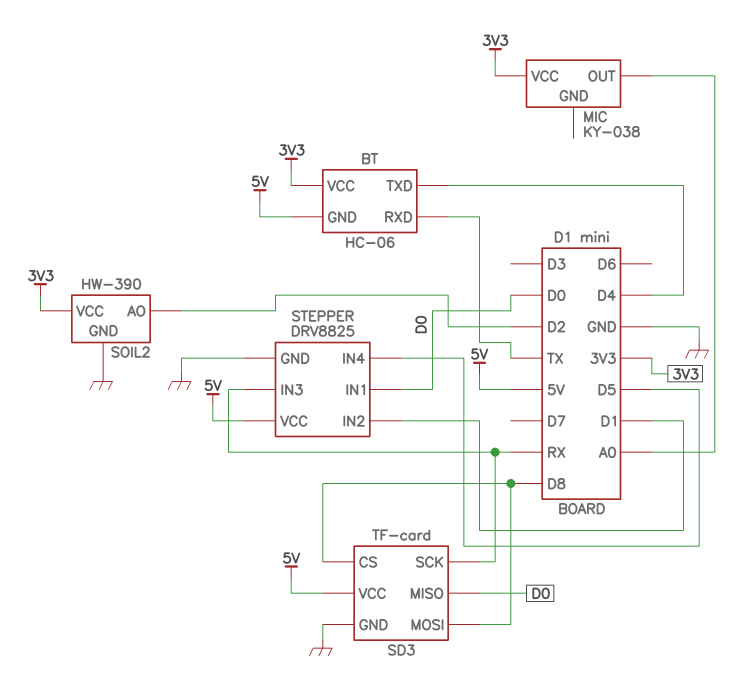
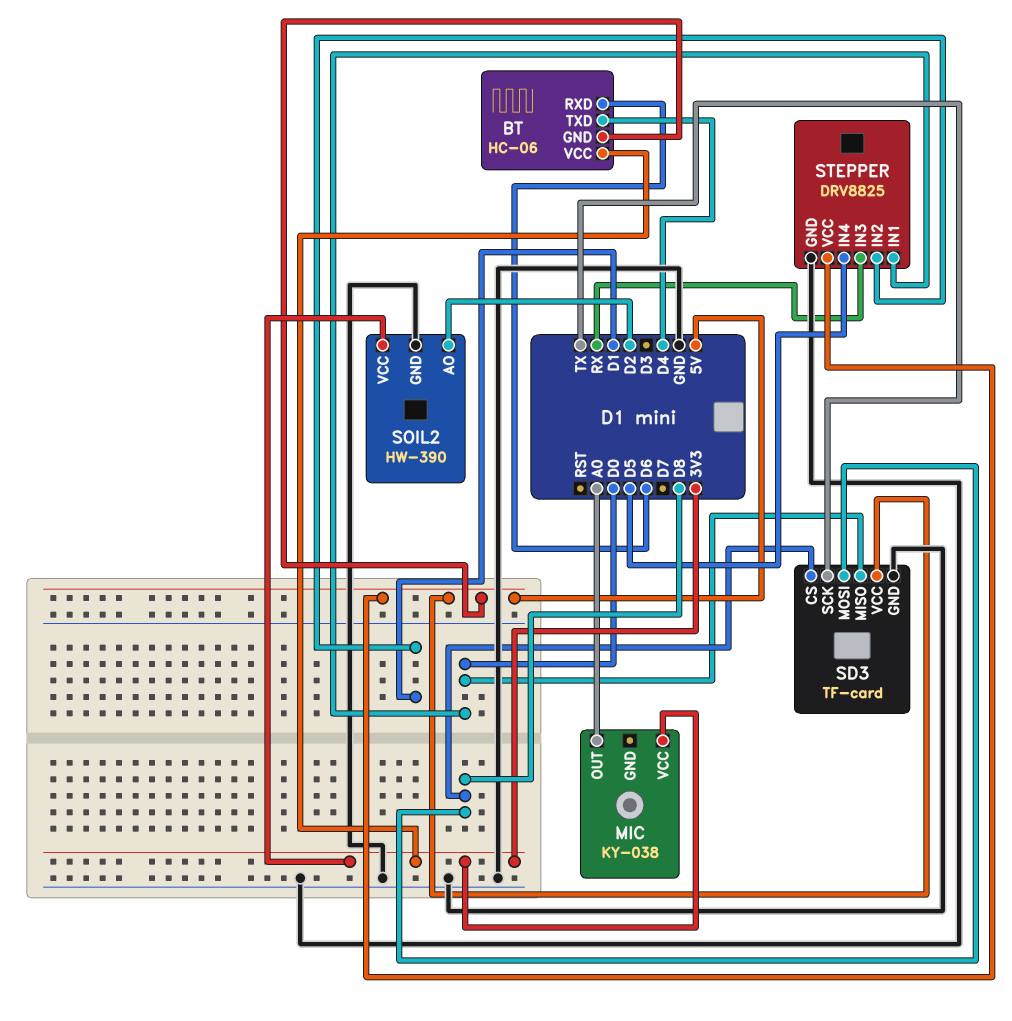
BT pin RXD: TX -> D6
SD3 pin SCK: RX -> TX

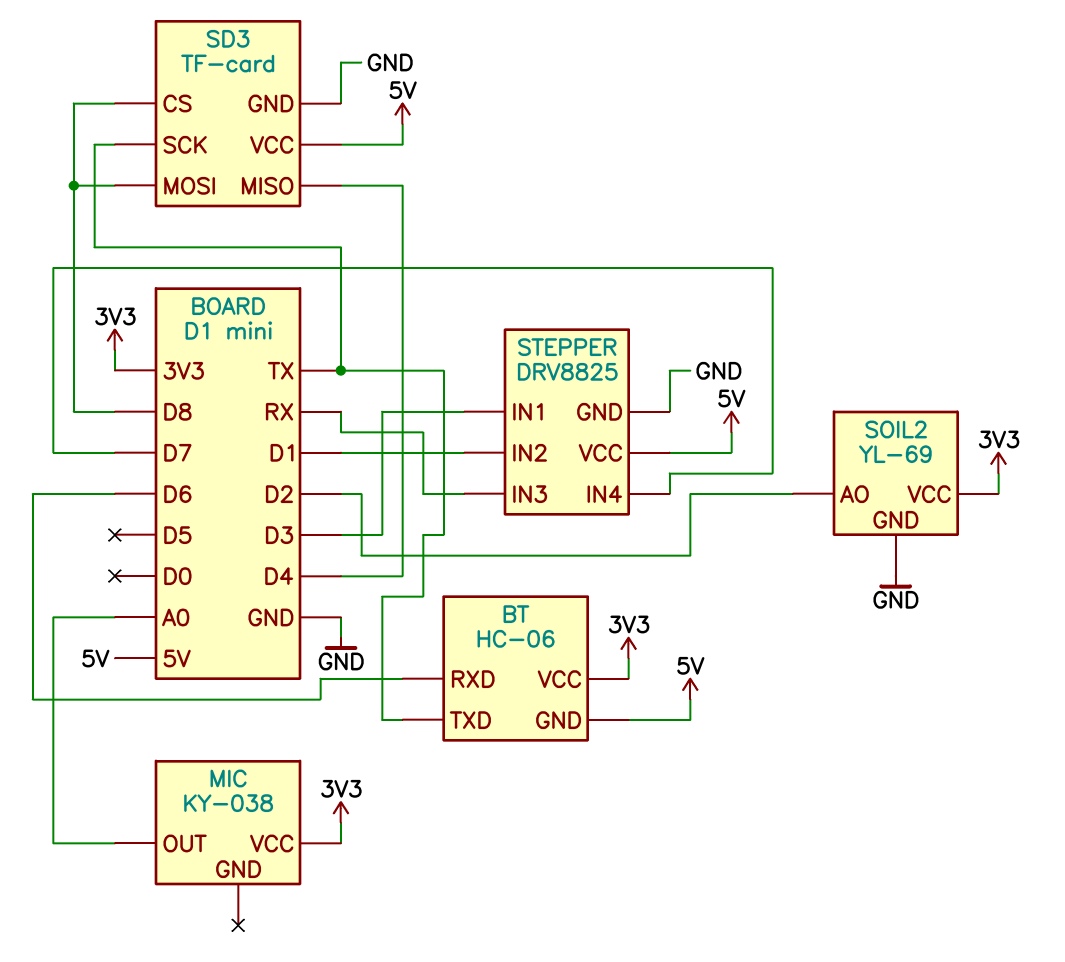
BT pin TXD: D4 -> TX
SD3 pin MISO: D0 -> D4
SOIL2: HW-390 -> YL-69
STEPPER pin IN1: D0 -> D3
STEPPER pin IN4: D5 -> D7

